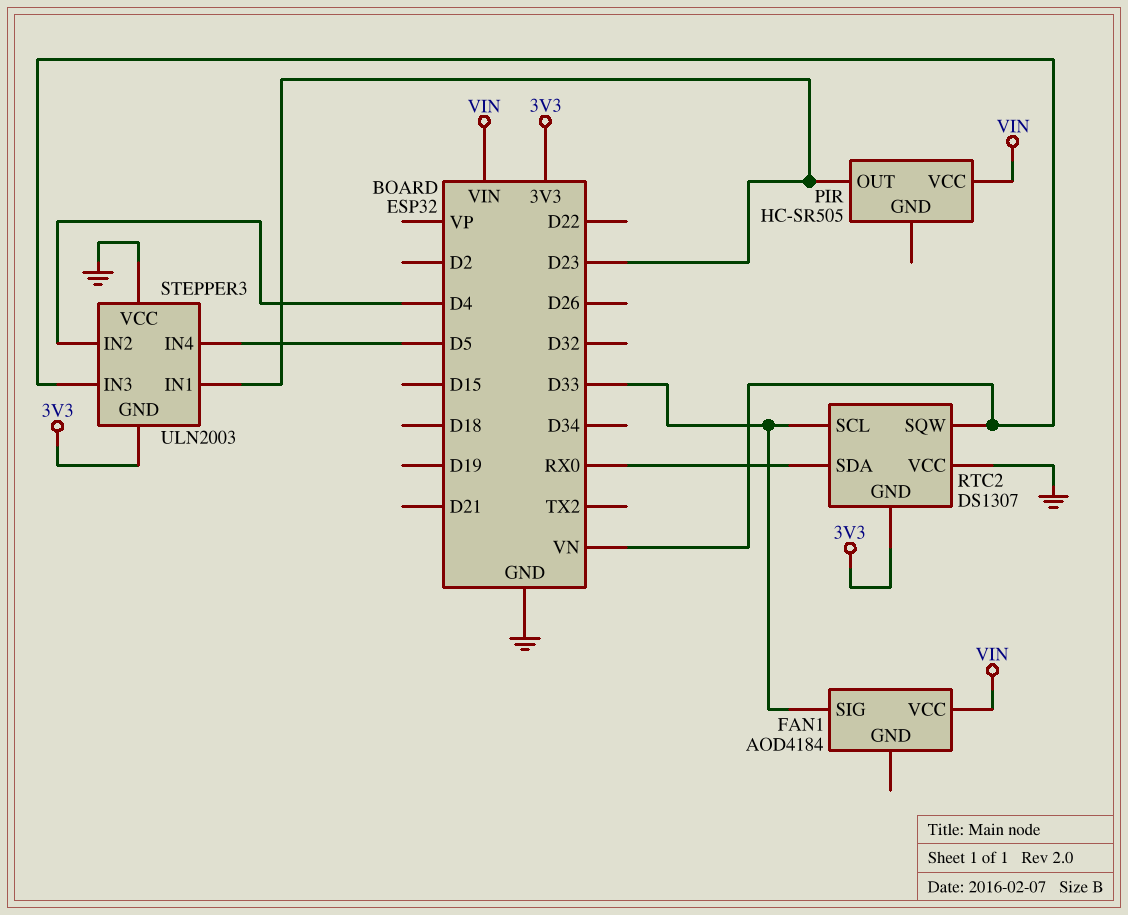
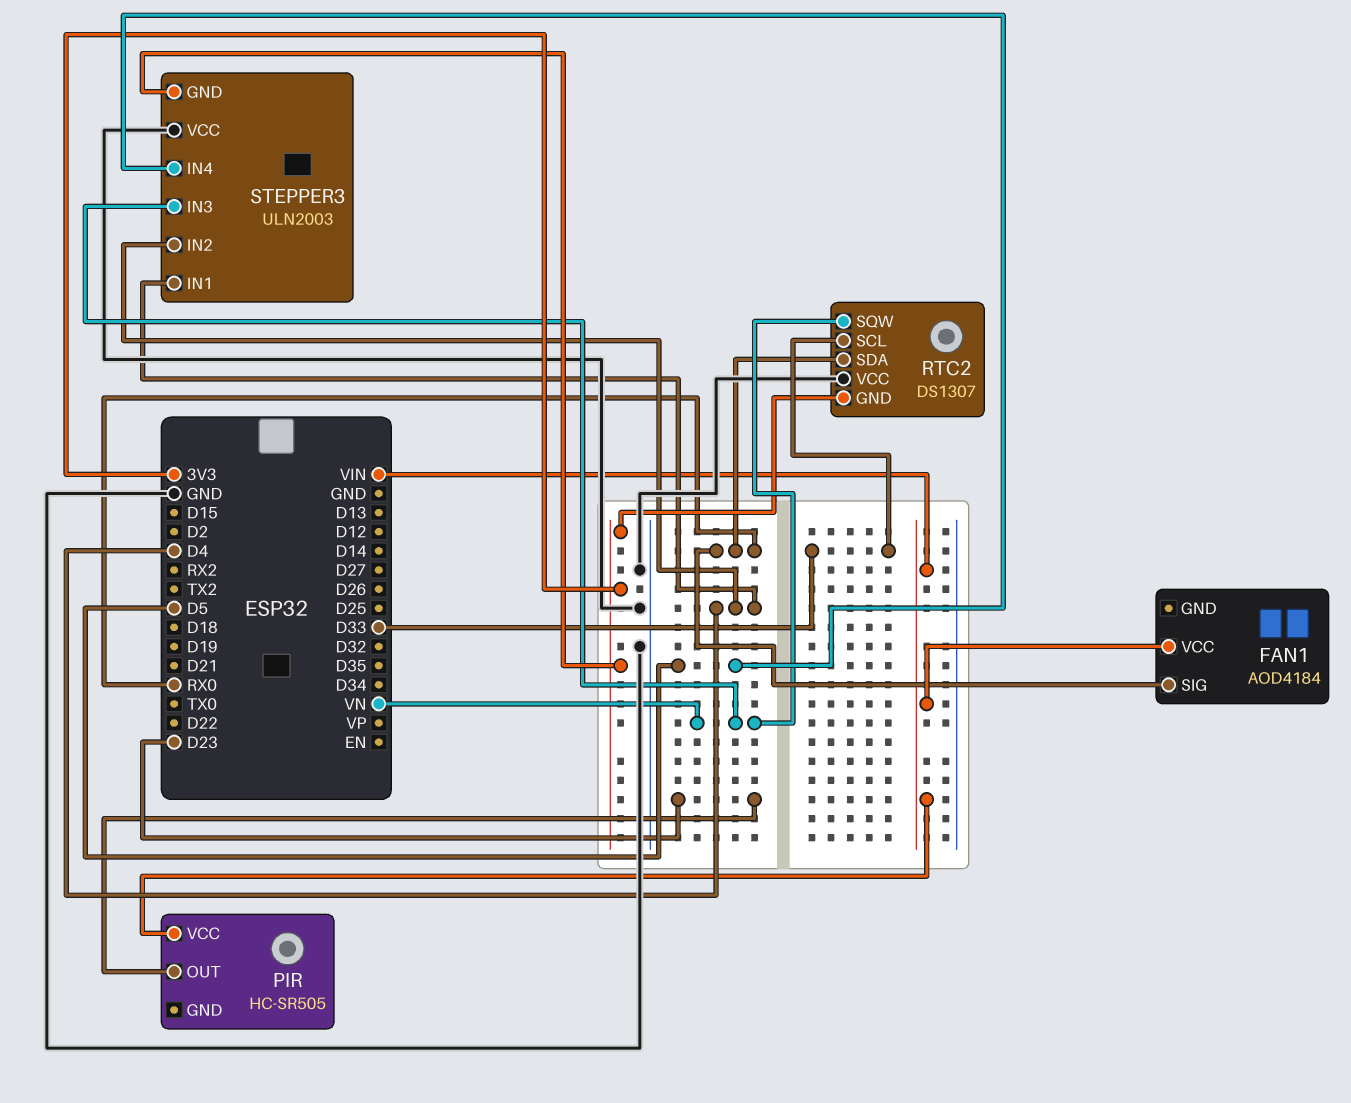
FAN1 pin SIG: D33 -> RX0
STEPPER3 pin IN1: D23 -> D4

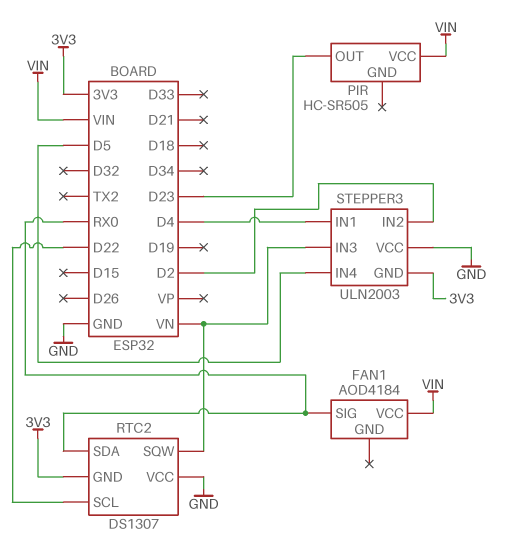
RTC2 pin SCL: D33 -> D22
STEPPER3 pin IN2: D4 -> D2

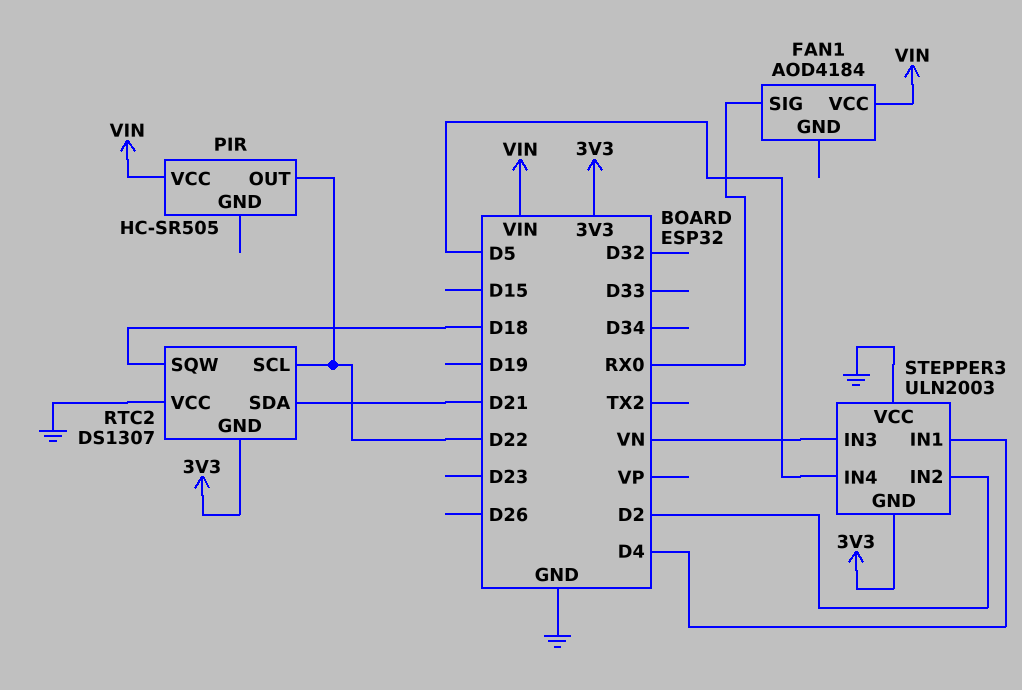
PIR pin OUT: D23 -> D22
RTC2 pin SDA: RX0 -> D21
RTC2 pin SQW: VN -> D18

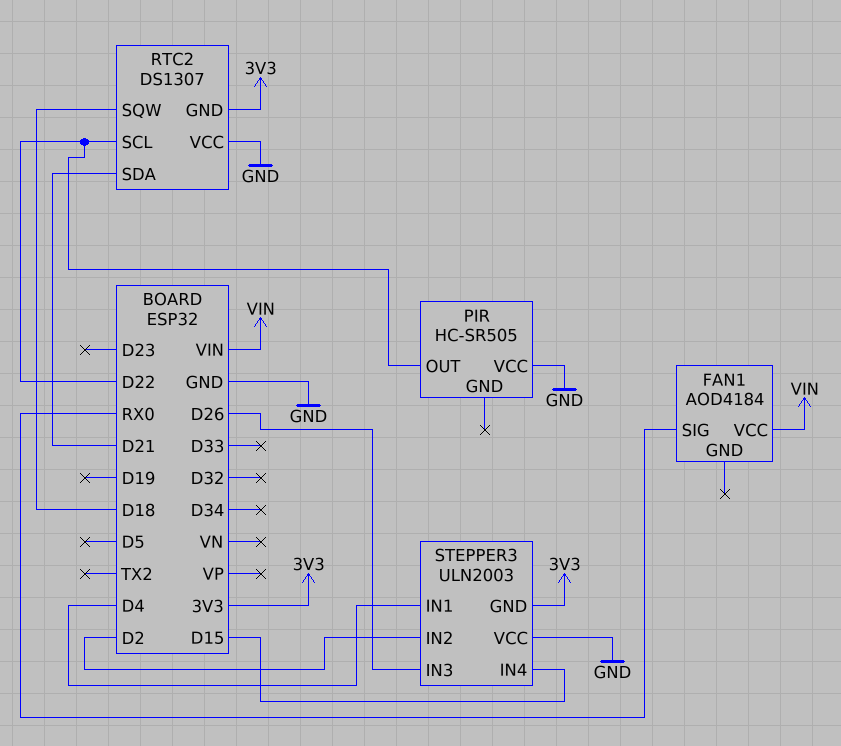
PIR pin VCC: VIN -> GND
STEPPER3 pin IN3: VN -> D26
STEPPER3 pin IN4: D5 -> D15

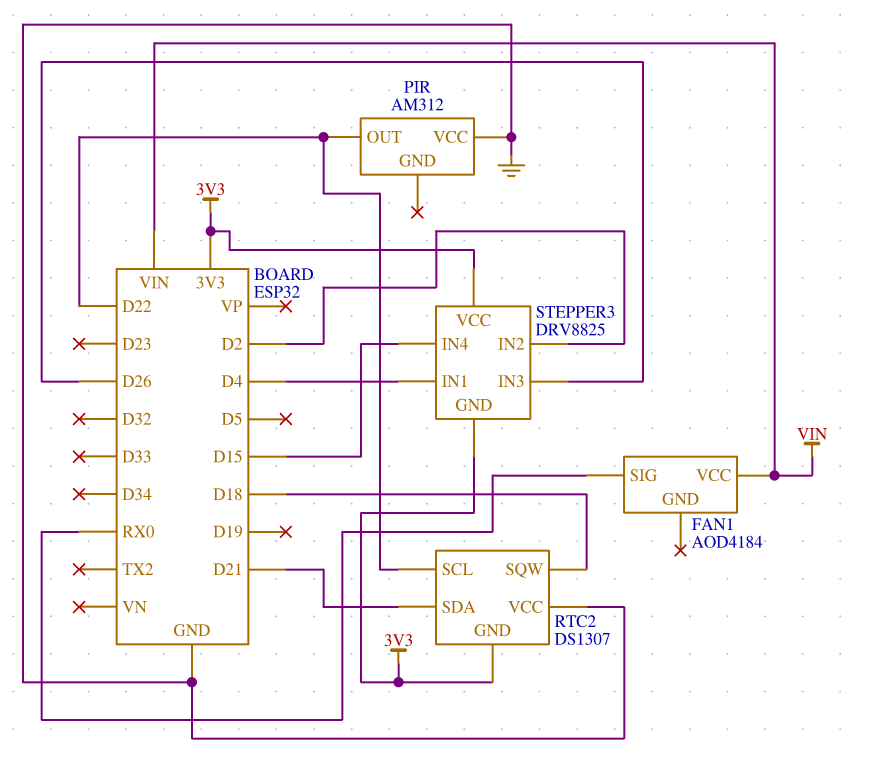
PIR: HC-SR505 -> AM312
STEPPER3: ULN2003 -> DRV8825
STEPPER3 pin VCC: GND -> 3V3

